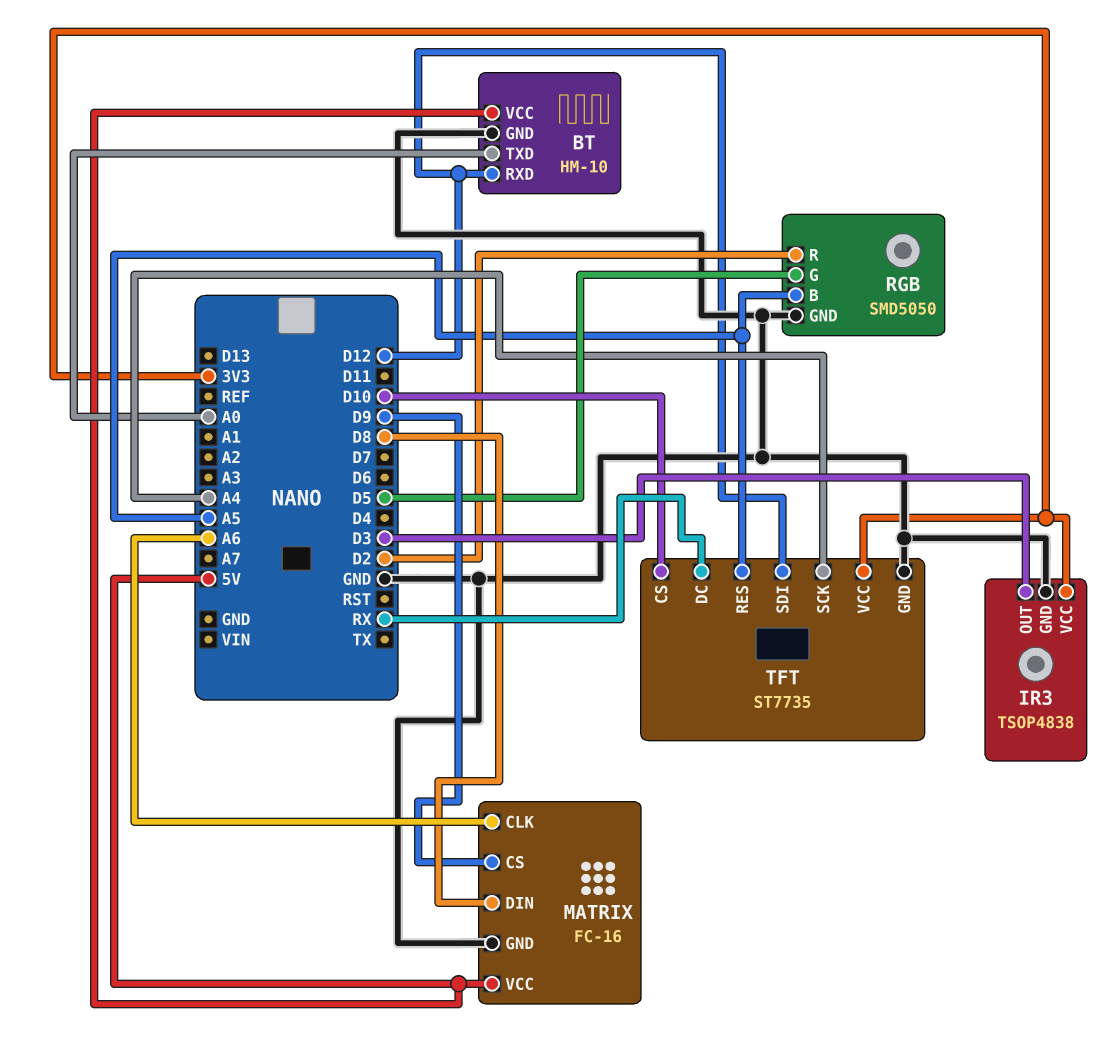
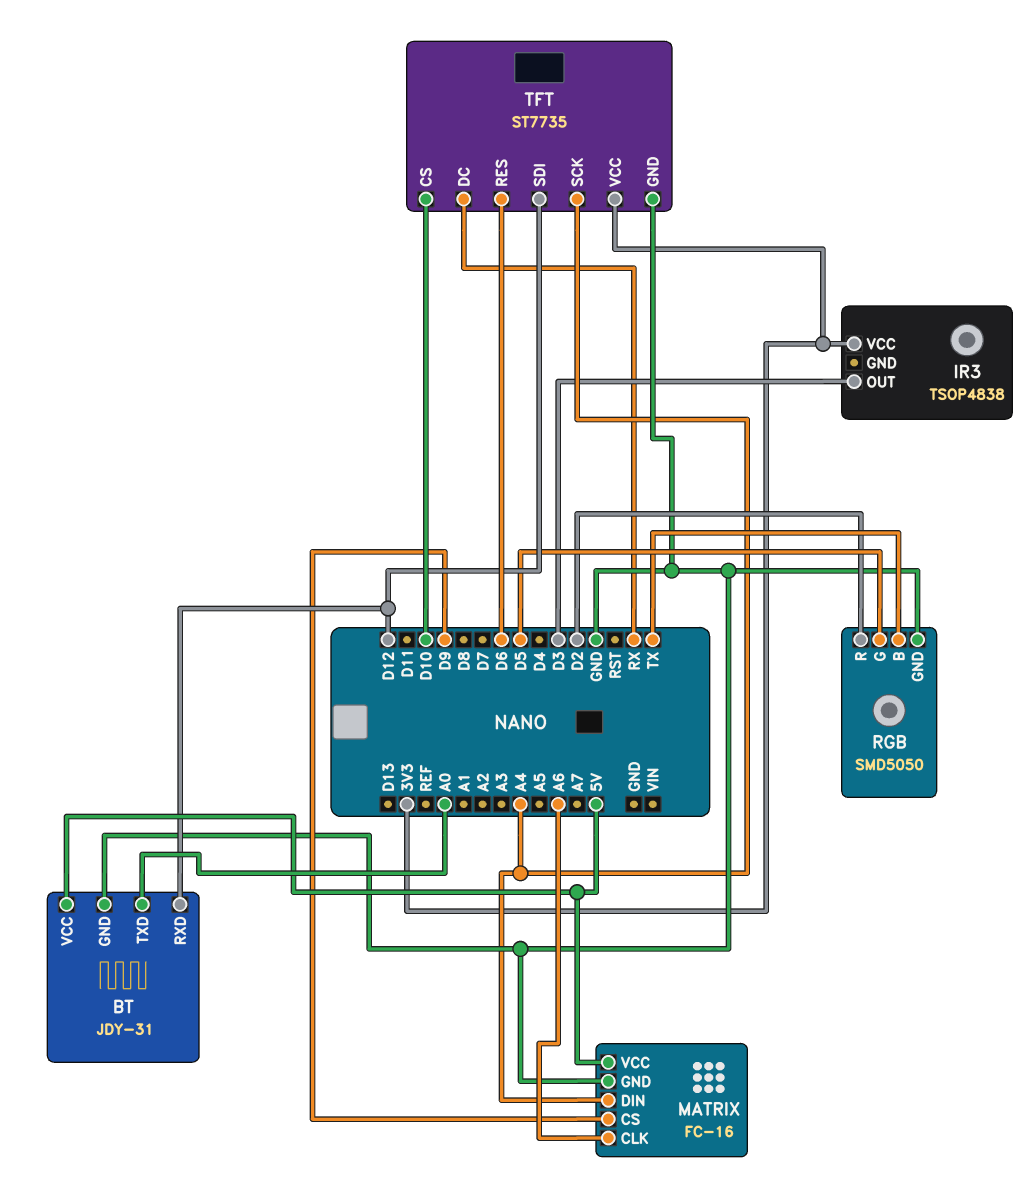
BT: HM-10 -> JDY-31
IR3 pin GND: GND -> none
MATRIX pin DIN: D8 -> A4
RGB pin B: A5 -> TX
TFT pin RES: A5 -> D6

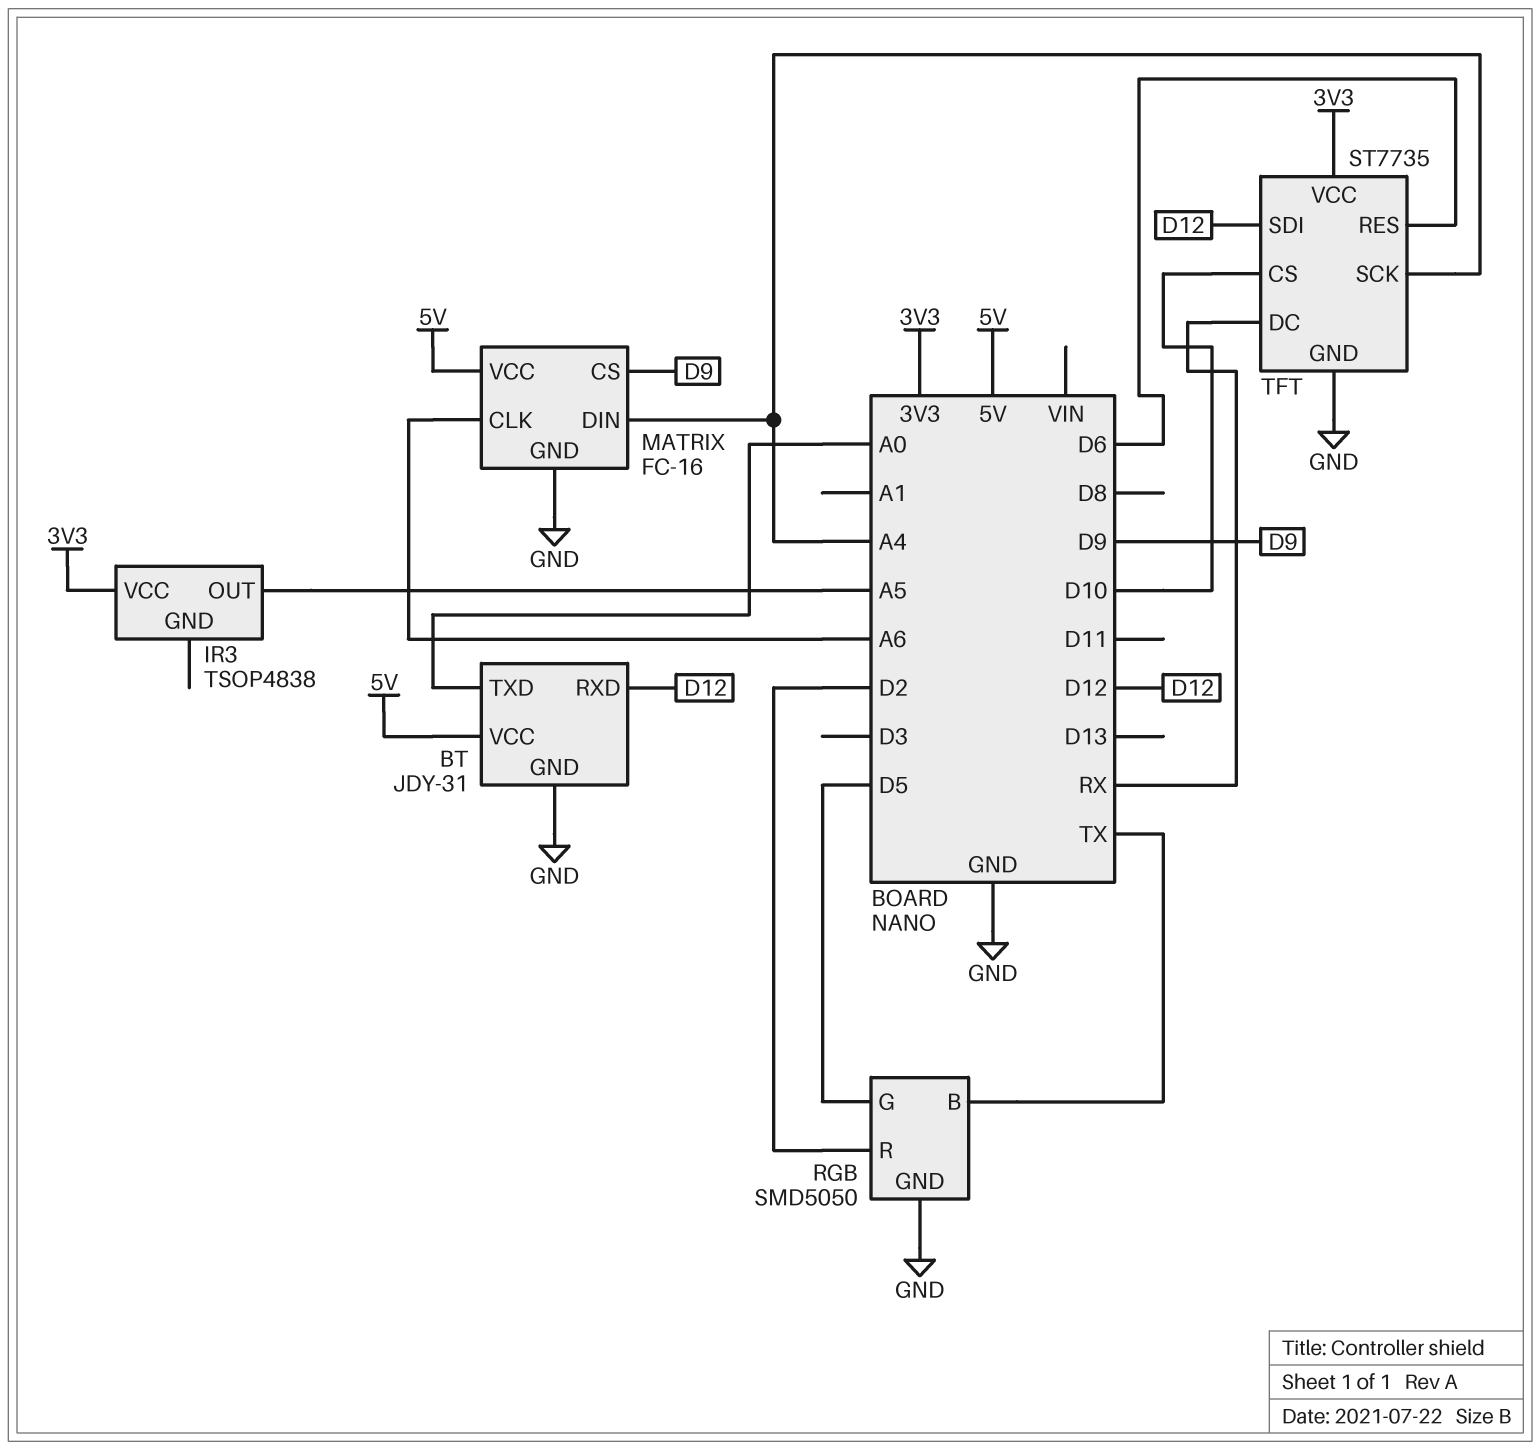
IR3 pin OUT: D3 -> A5

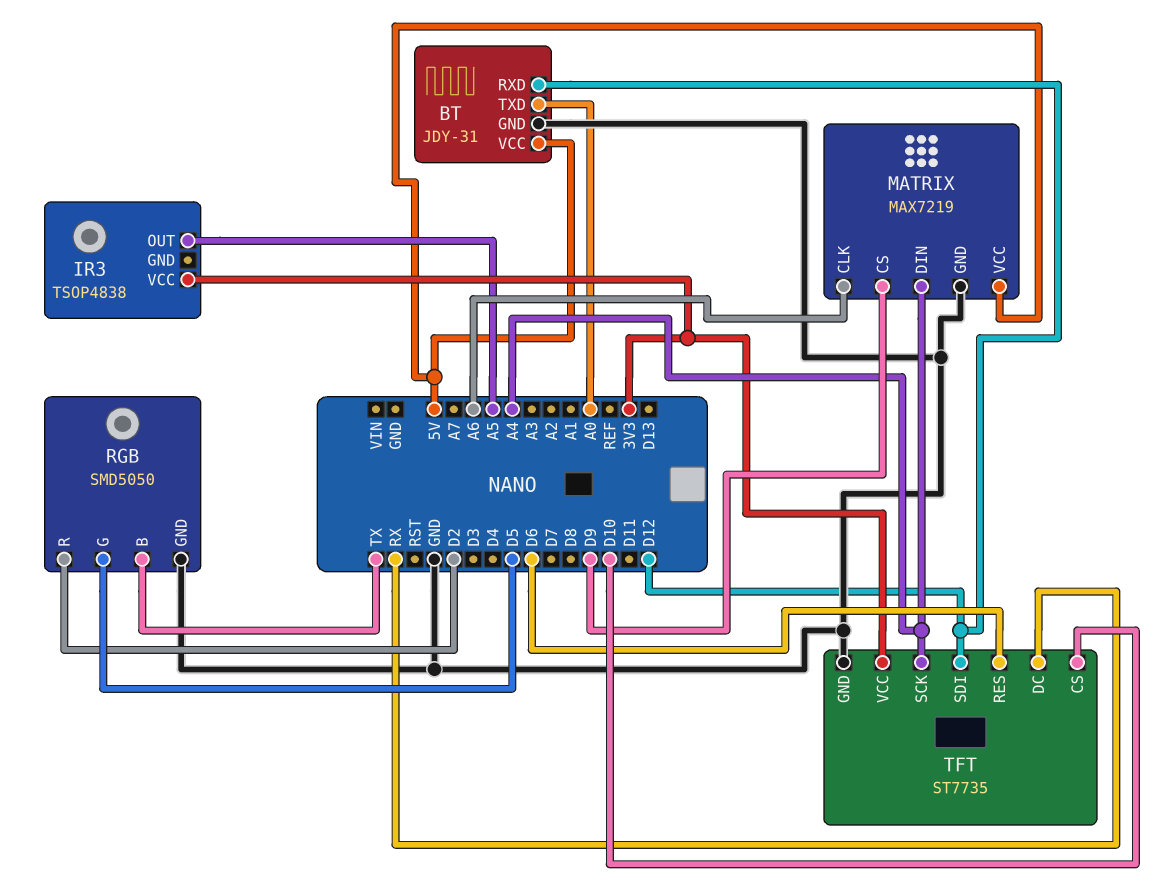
MATRIX: FC-16 -> MAX7219

